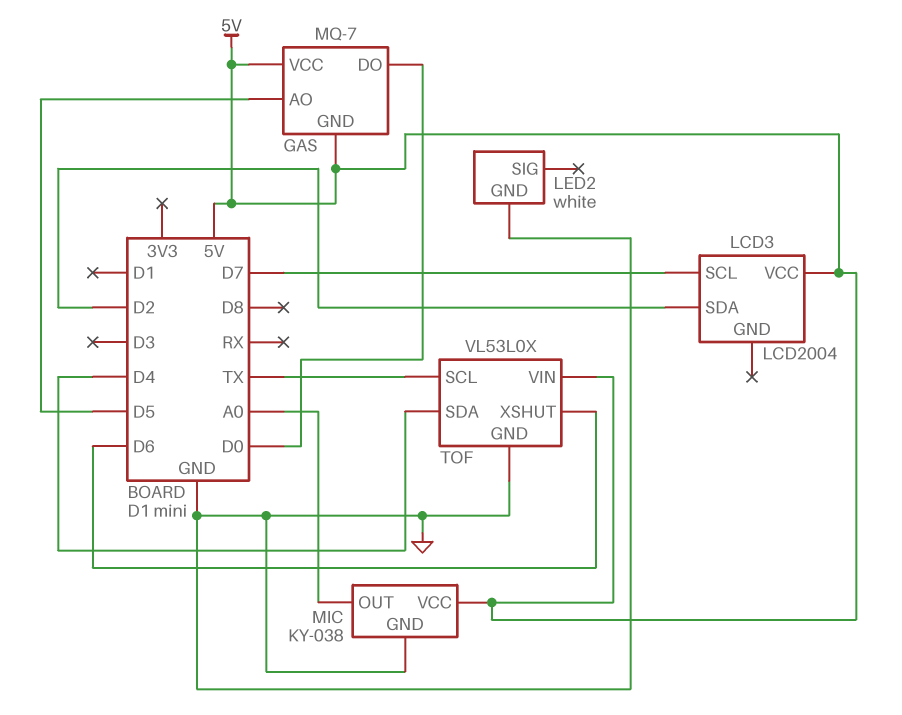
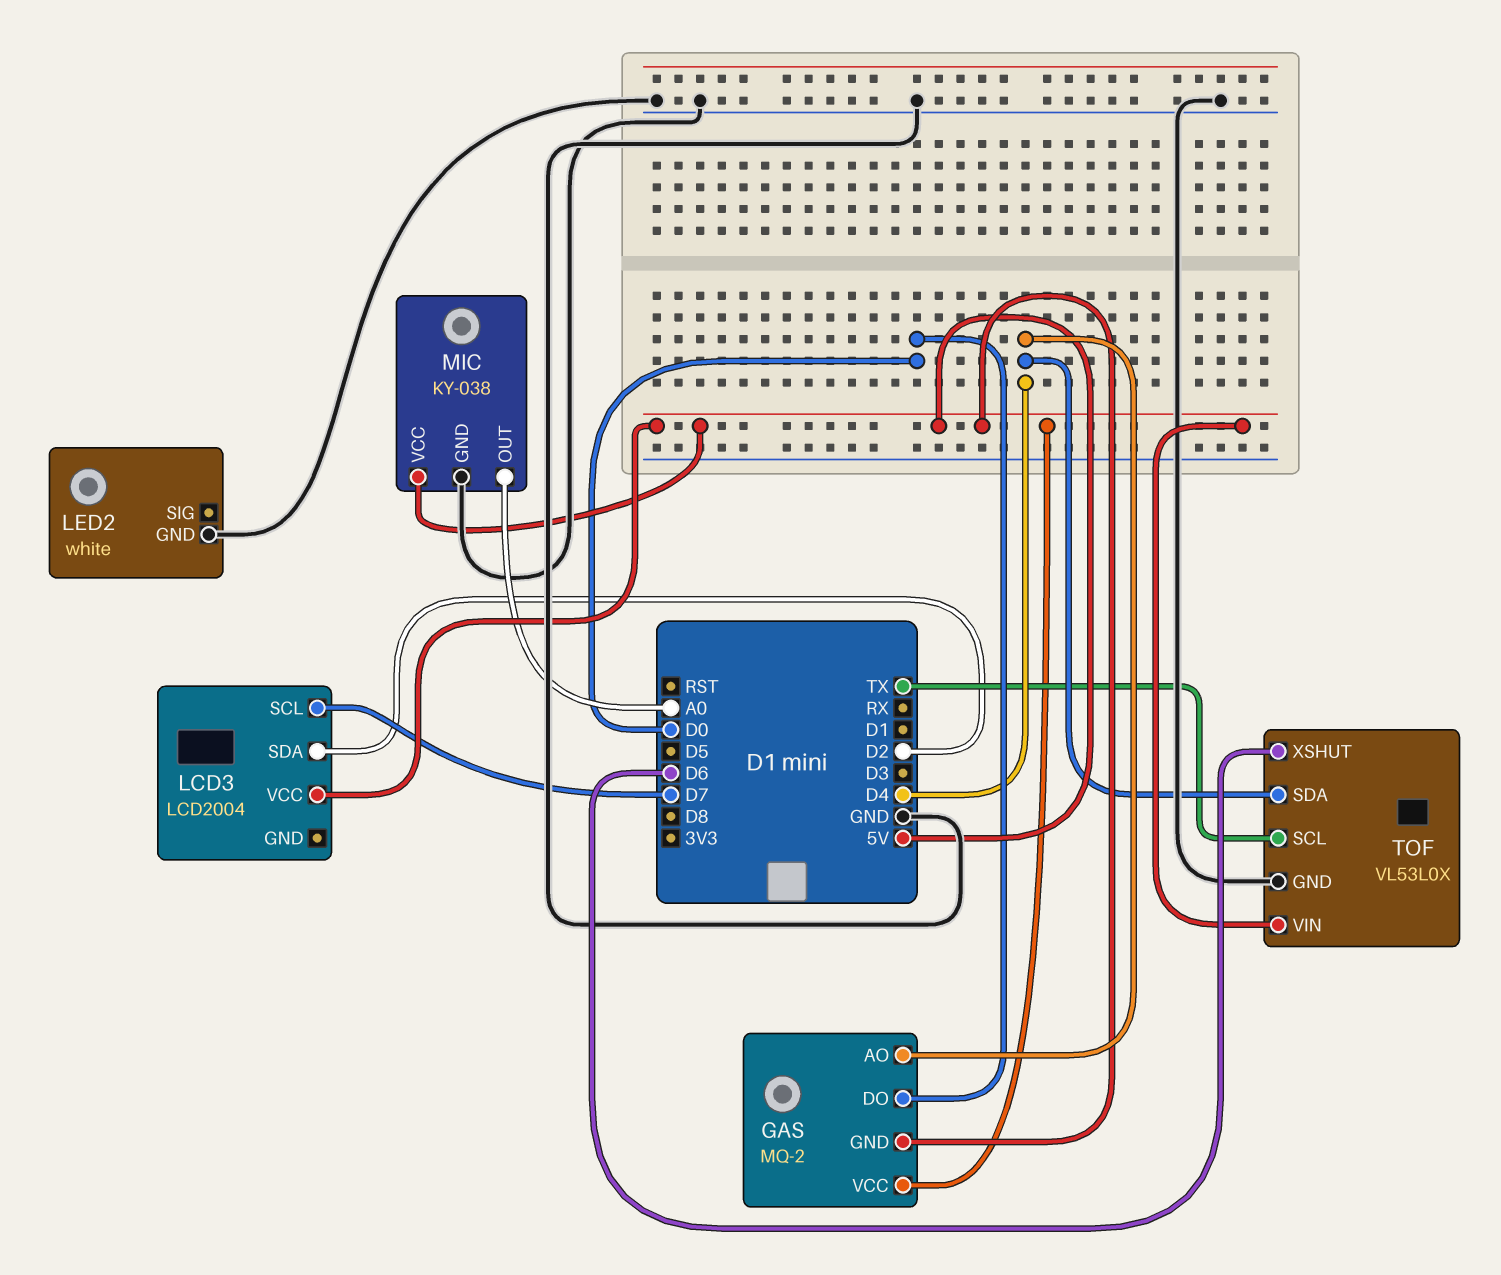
GAS: MQ-7 -> MQ-2
GAS pin AO: D5 -> D4

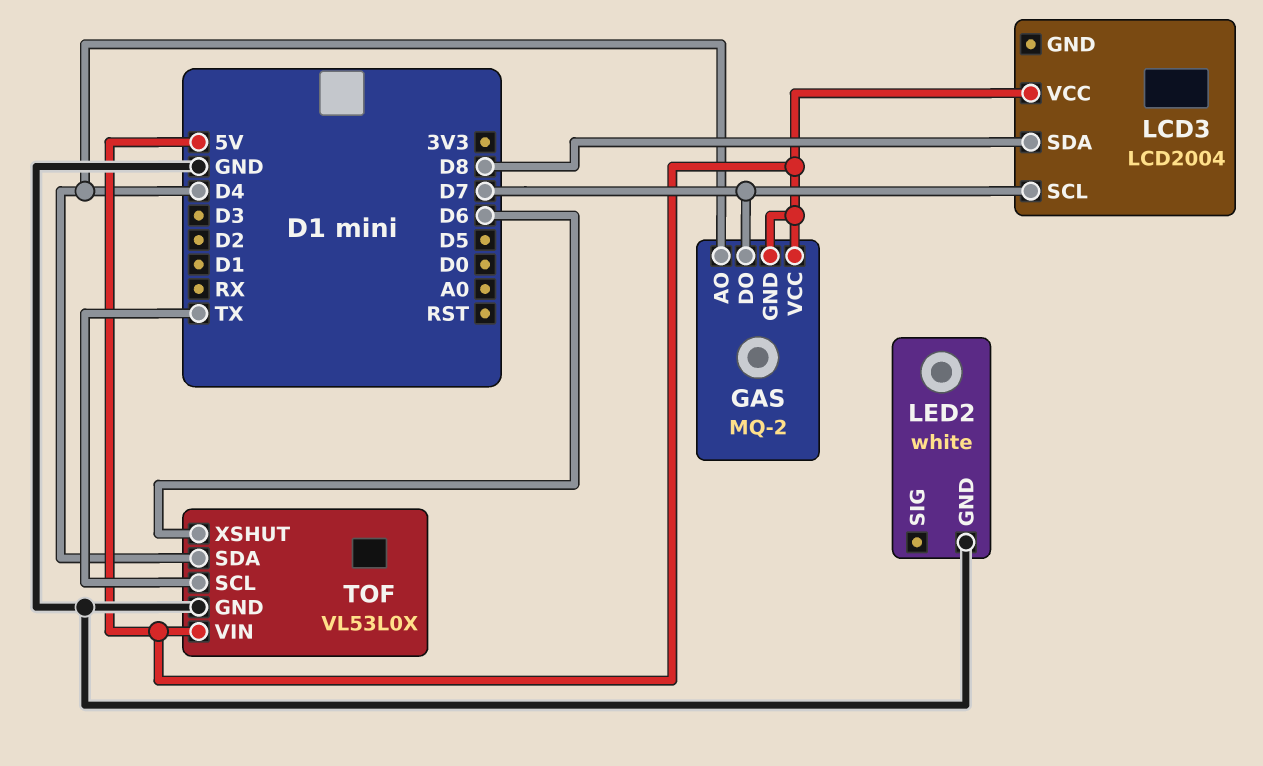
GAS pin DO: D0 -> D7
LCD3 pin SDA: D2 -> D8
MIC: KY-038 -> none
MIC pin GND: GND -> none
MIC pin OUT: A0 -> none
MIC pin VCC: 5V -> none

